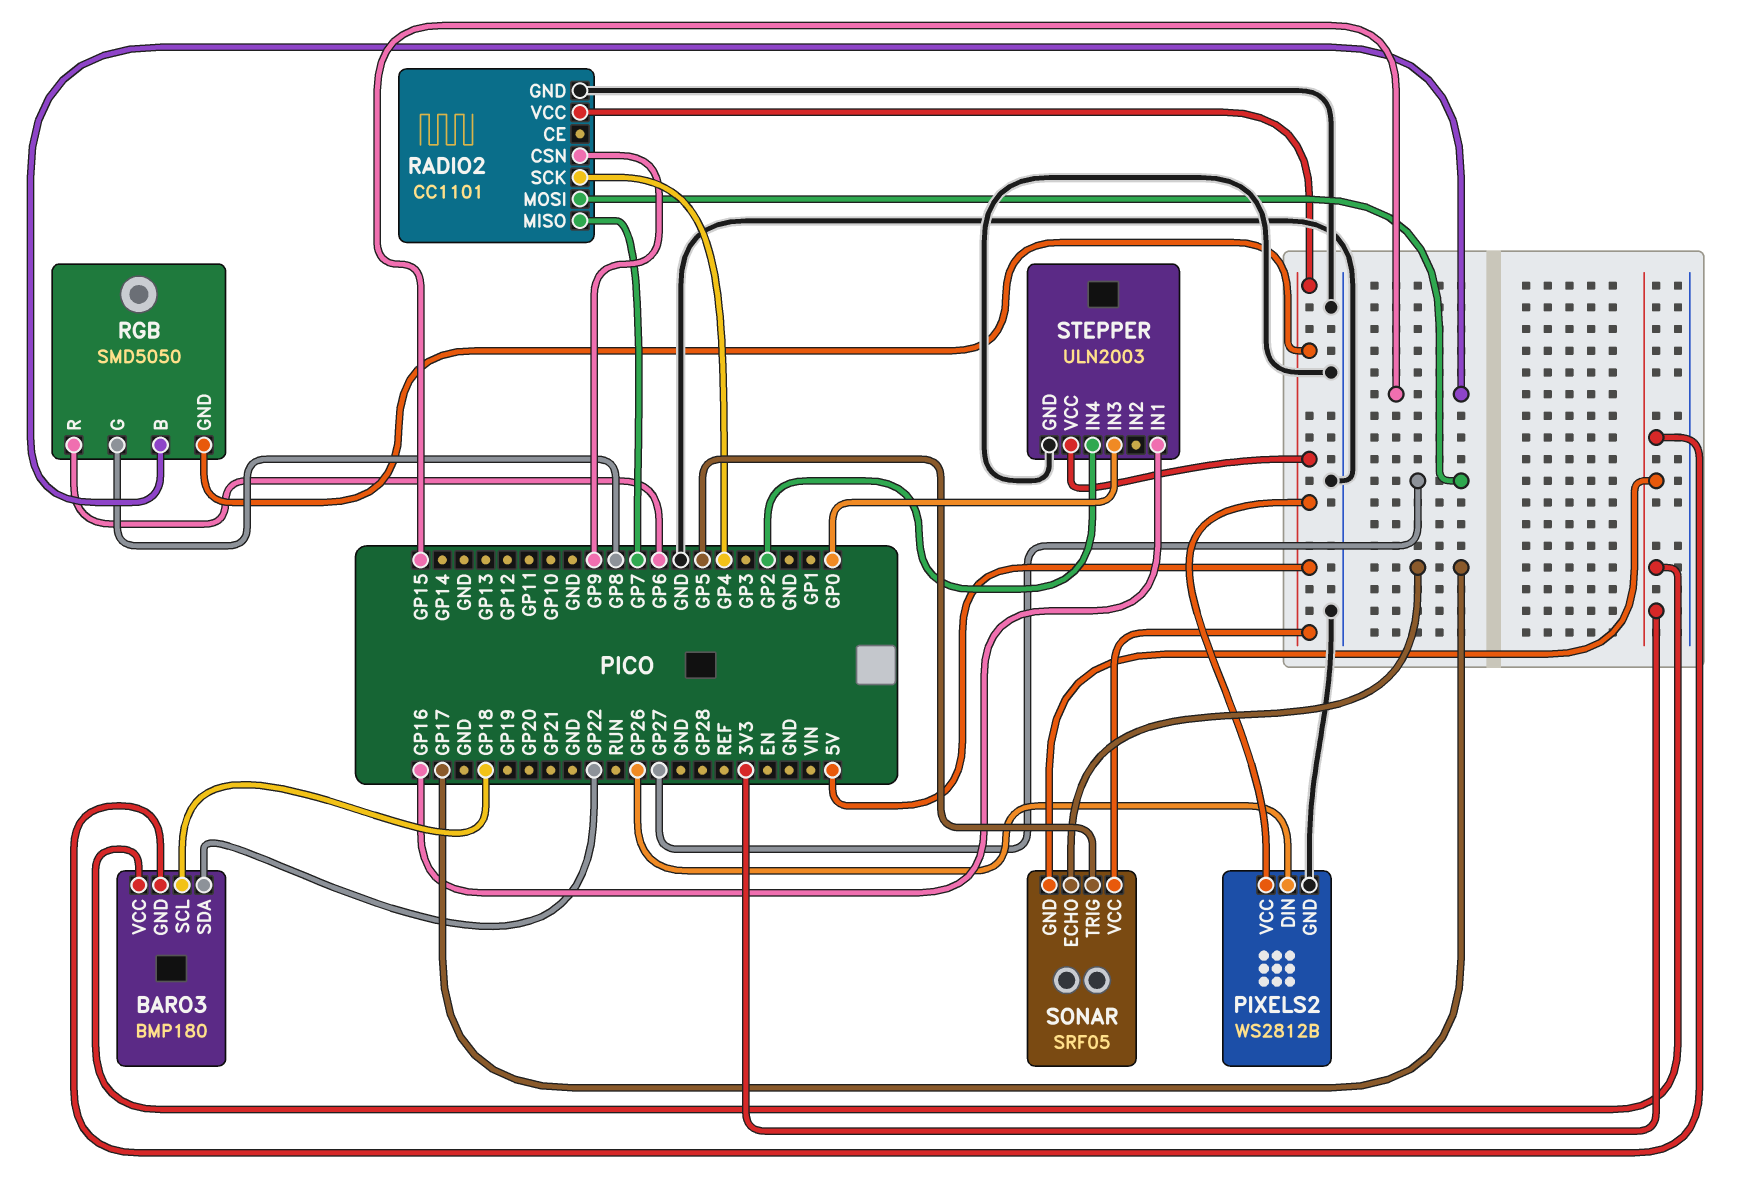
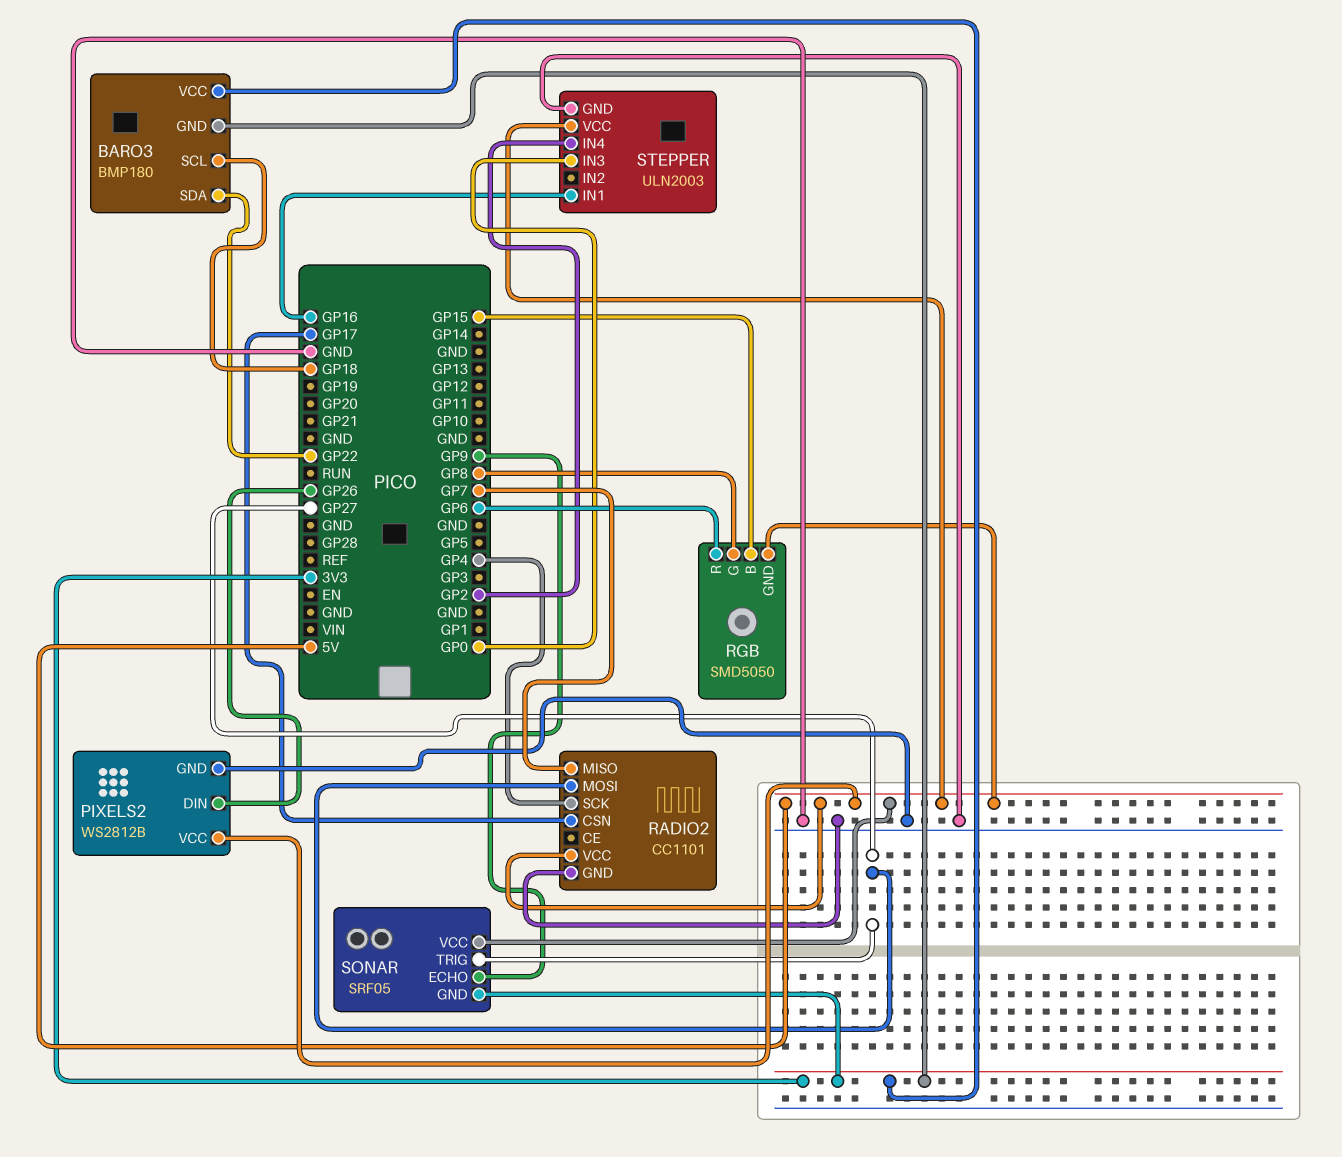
RADIO2 pin CSN: GP9 -> GP17
SONAR pin ECHO: GP17 -> GP9
SONAR pin TRIG: GP5 -> GP27

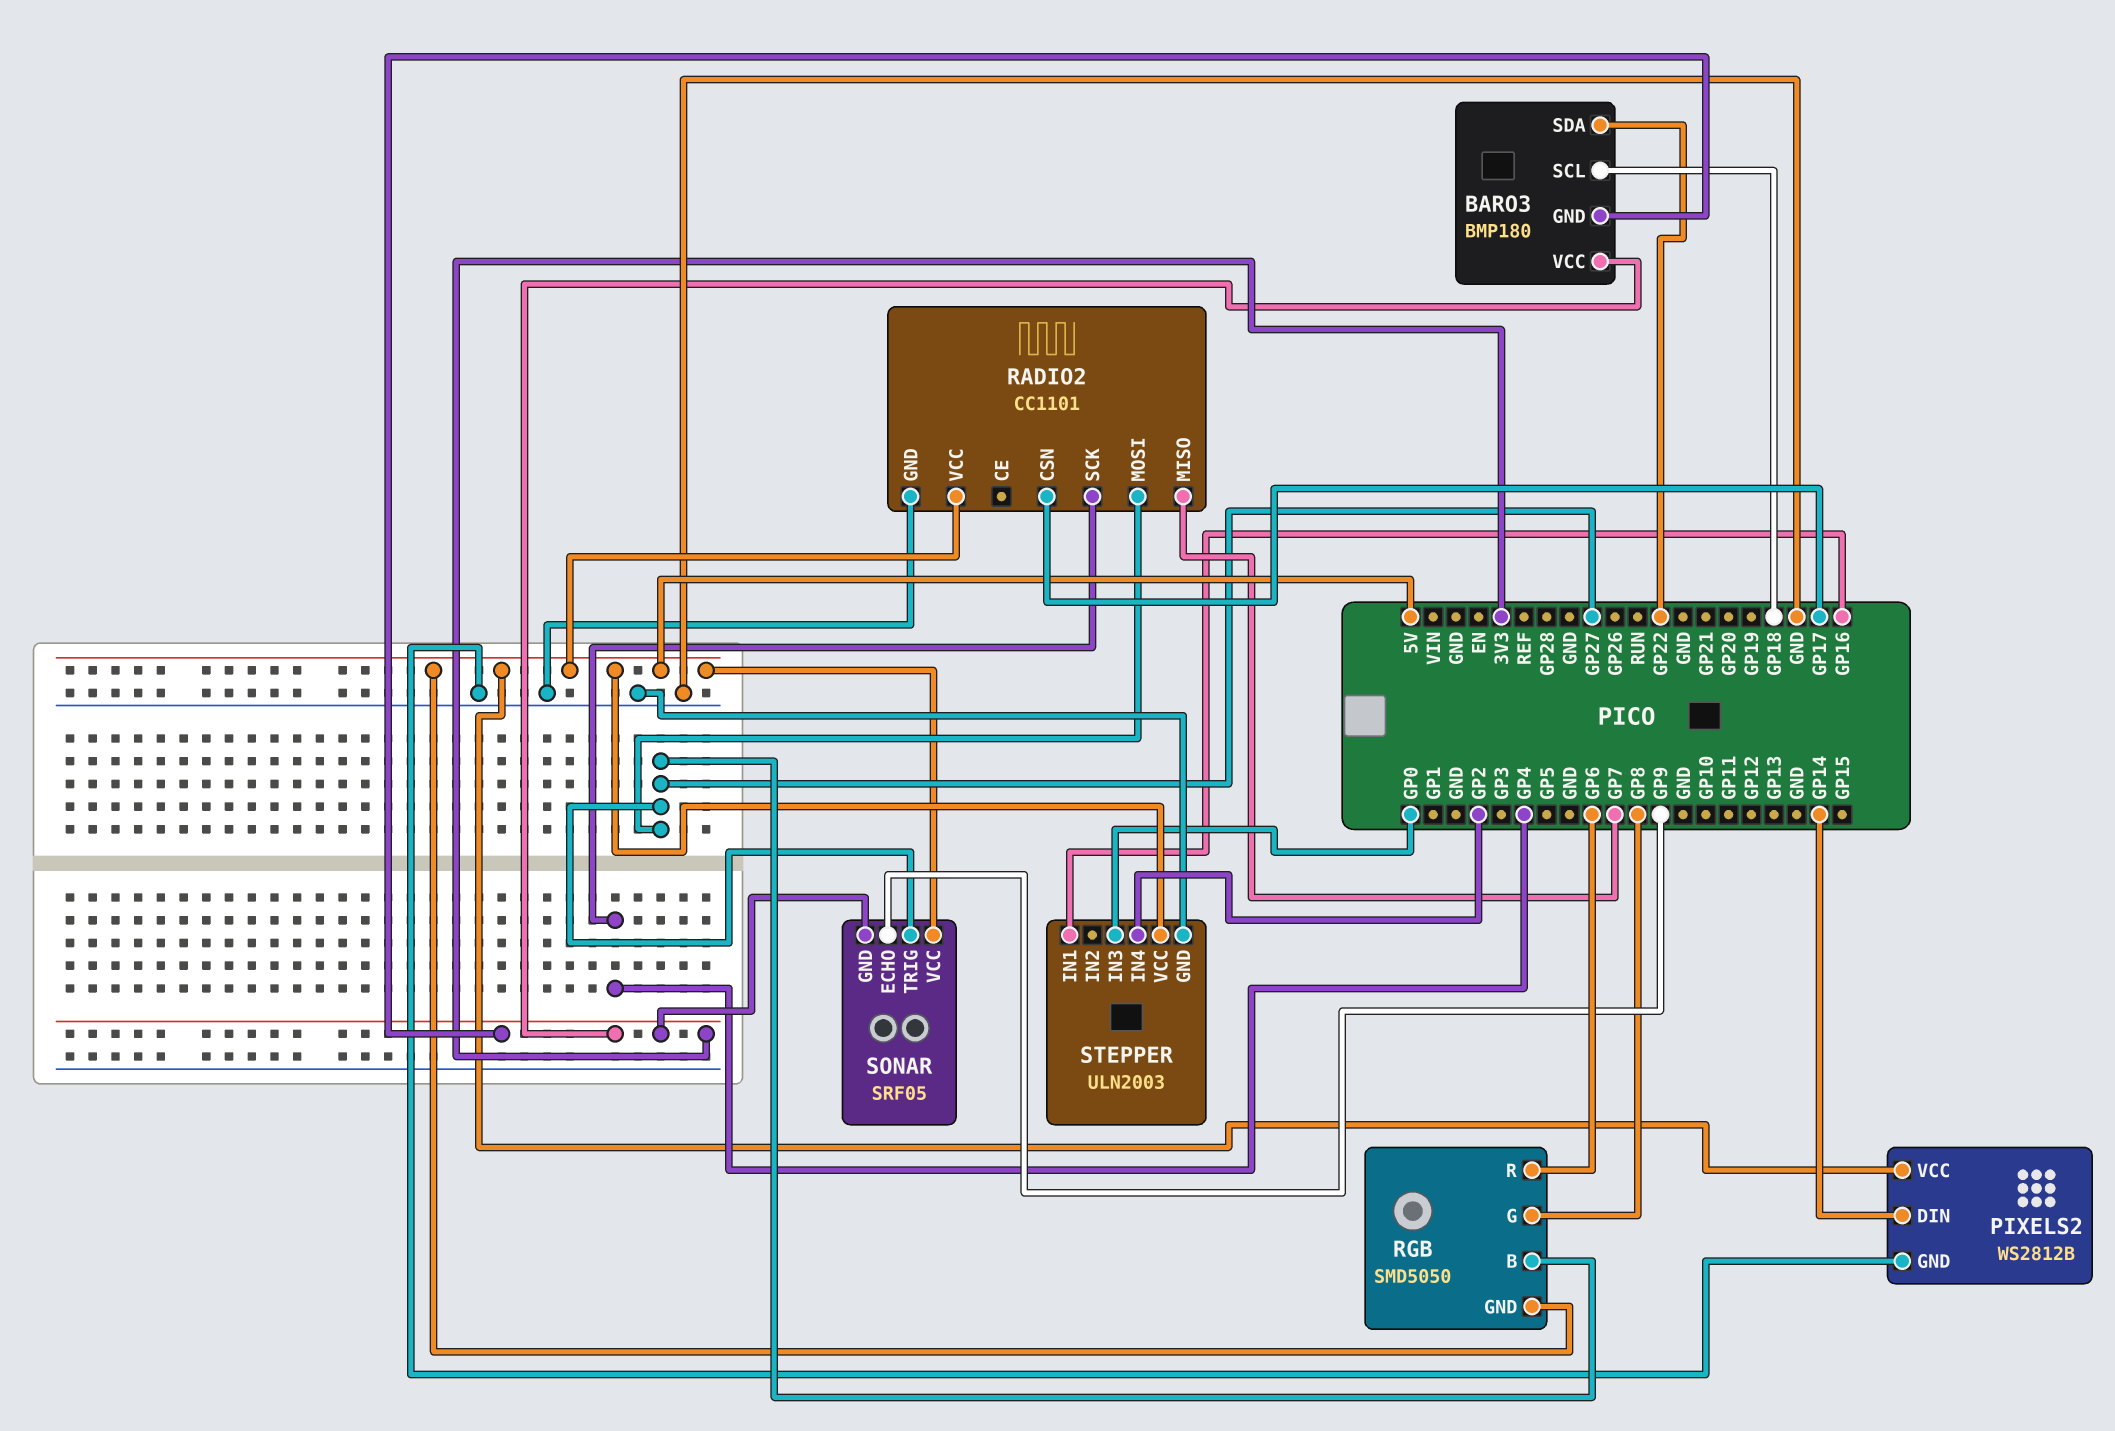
PIXELS2 pin DIN: GP26 -> GP14
RGB pin B: GP15 -> GP27

